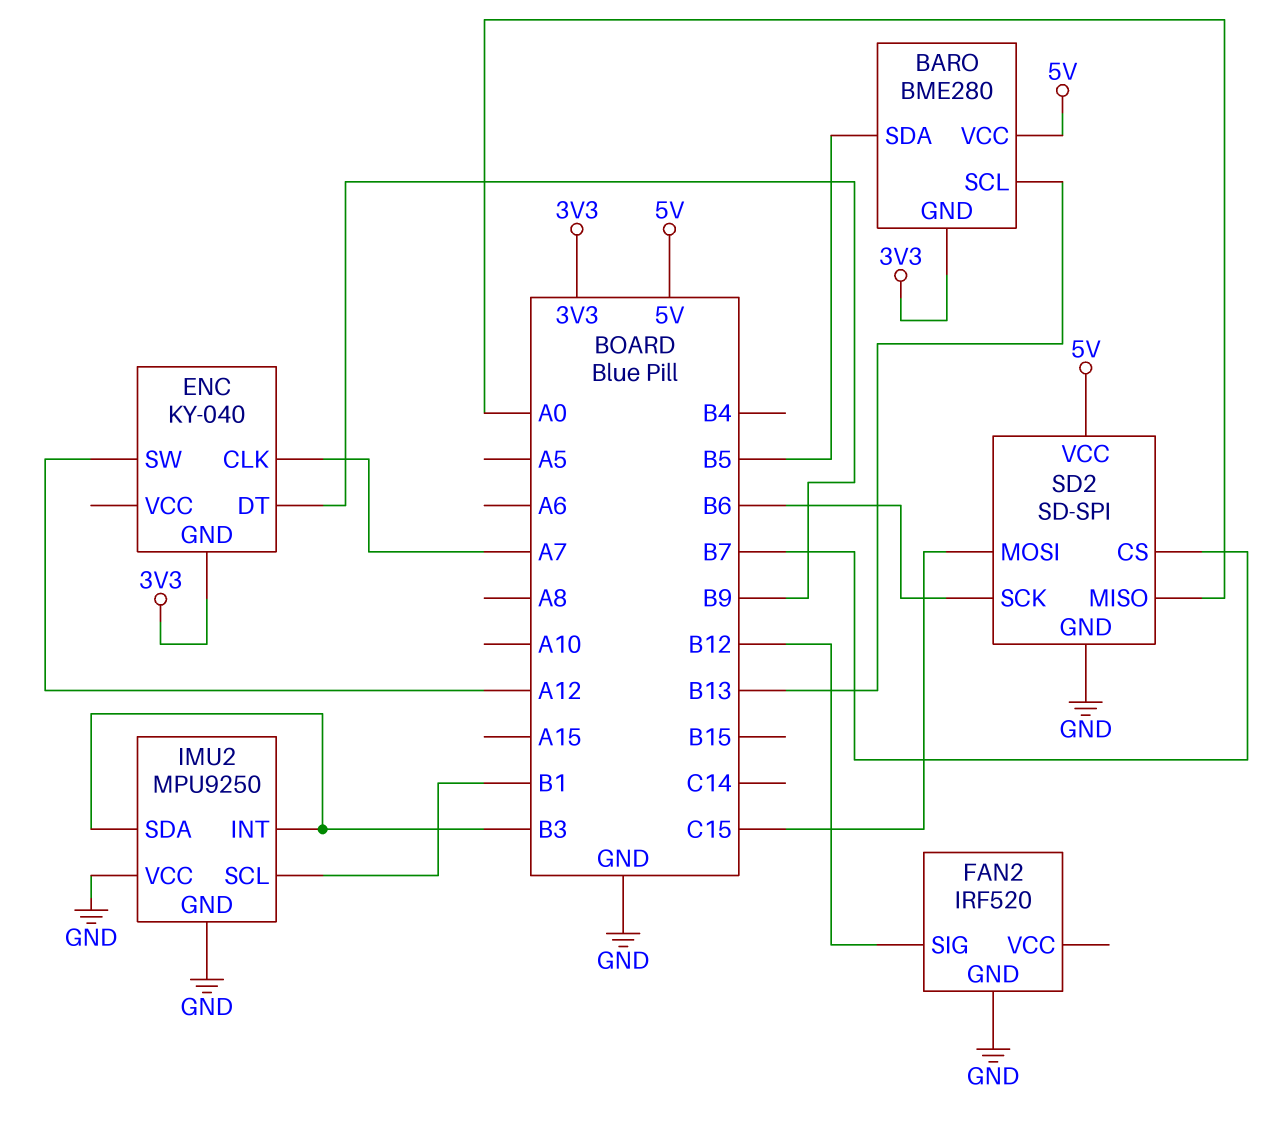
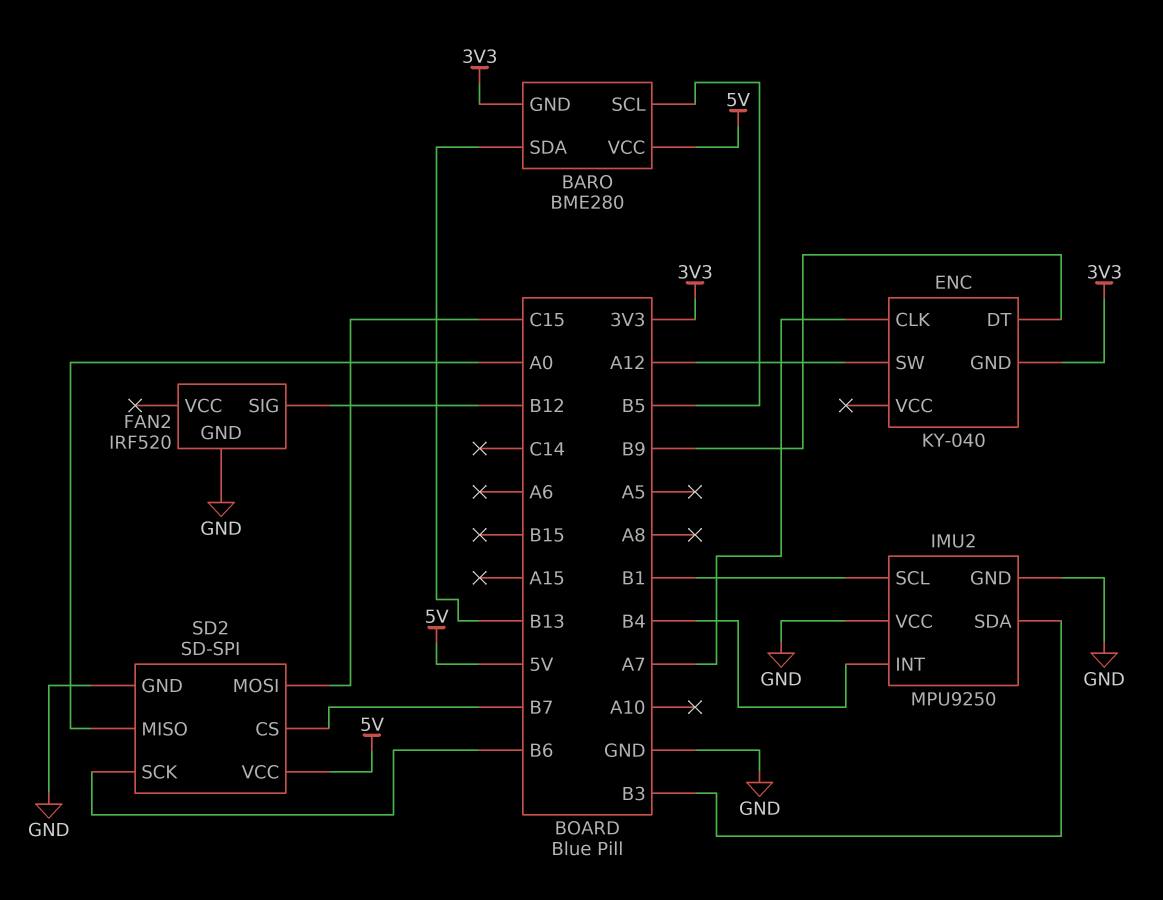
BARO pin SCL: B13 -> B5
BARO pin SDA: B5 -> B13
IMU2 pin INT: B3 -> B4

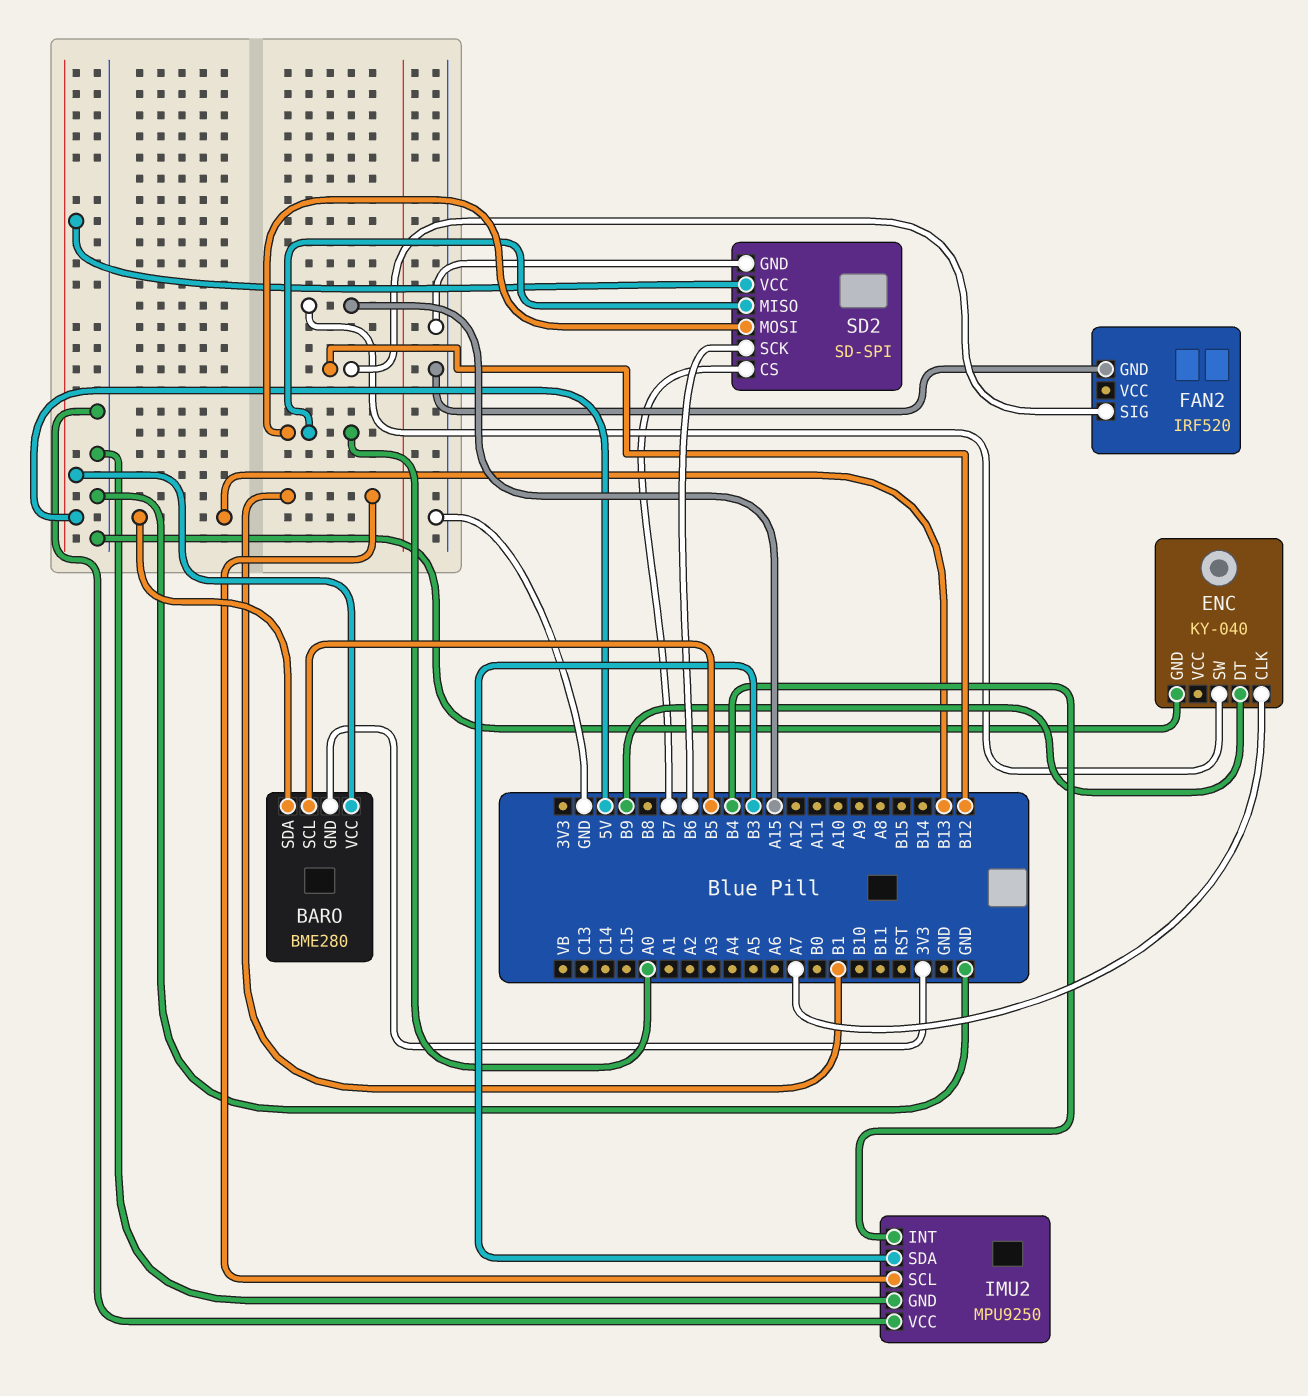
ENC pin GND: 3V3 -> GND
ENC pin SW: A12 -> A15
SD2 pin MOSI: C15 -> A0

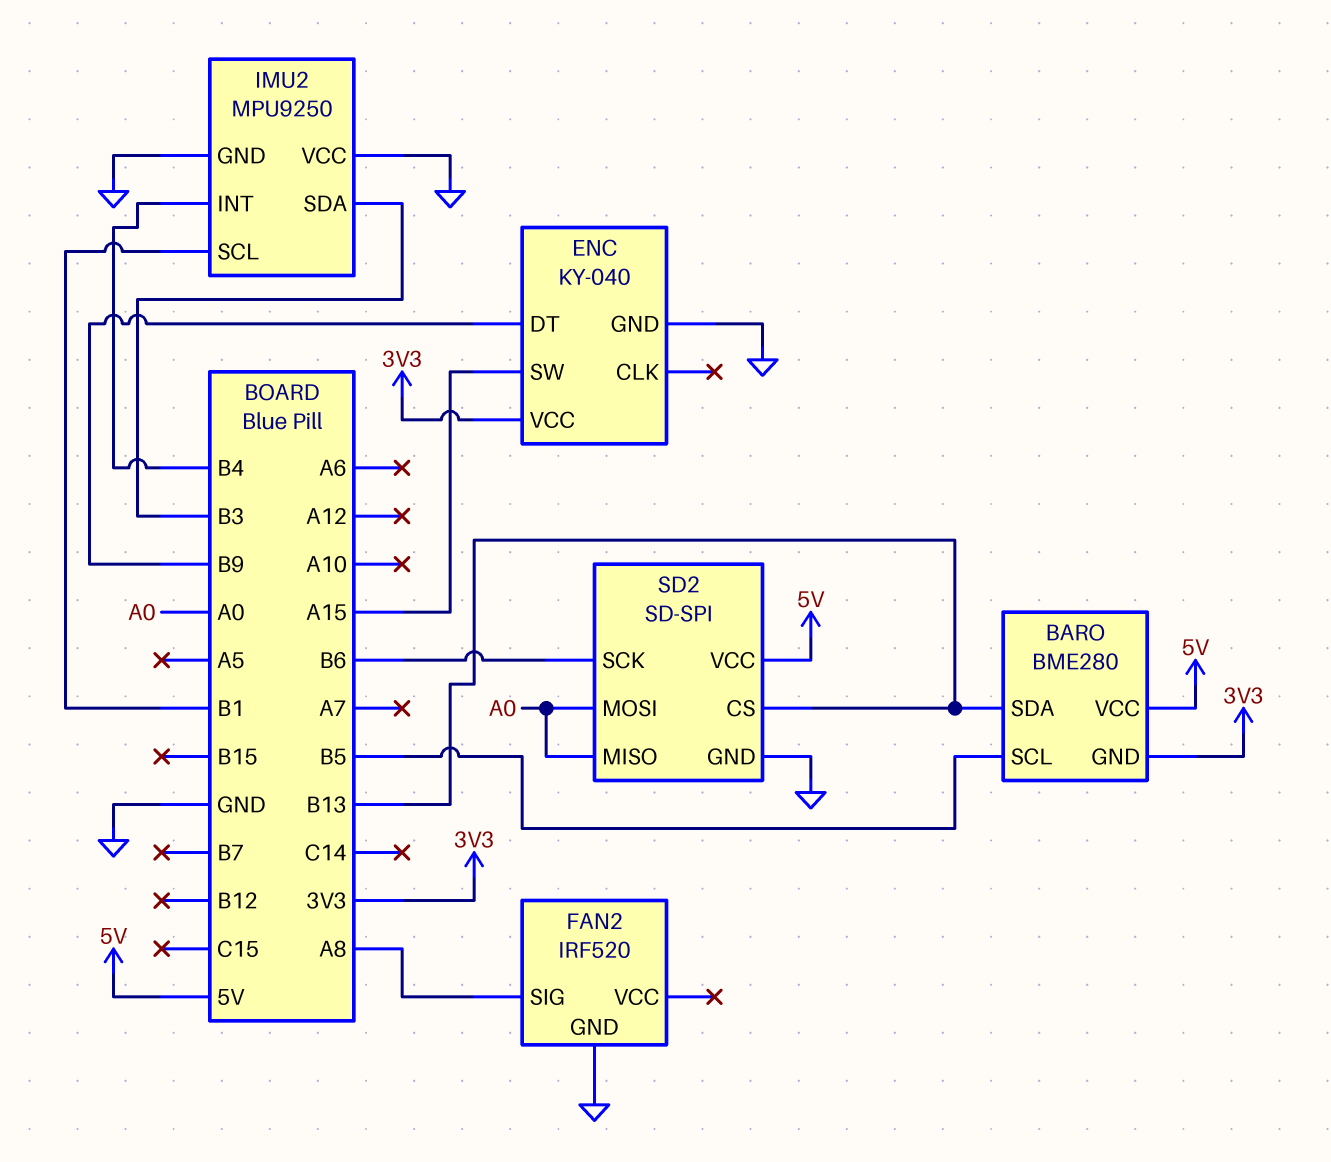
ENC pin CLK: A7 -> none
ENC pin VCC: none -> 3V3
FAN2 pin SIG: B12 -> A8
SD2 pin CS: B7 -> B13

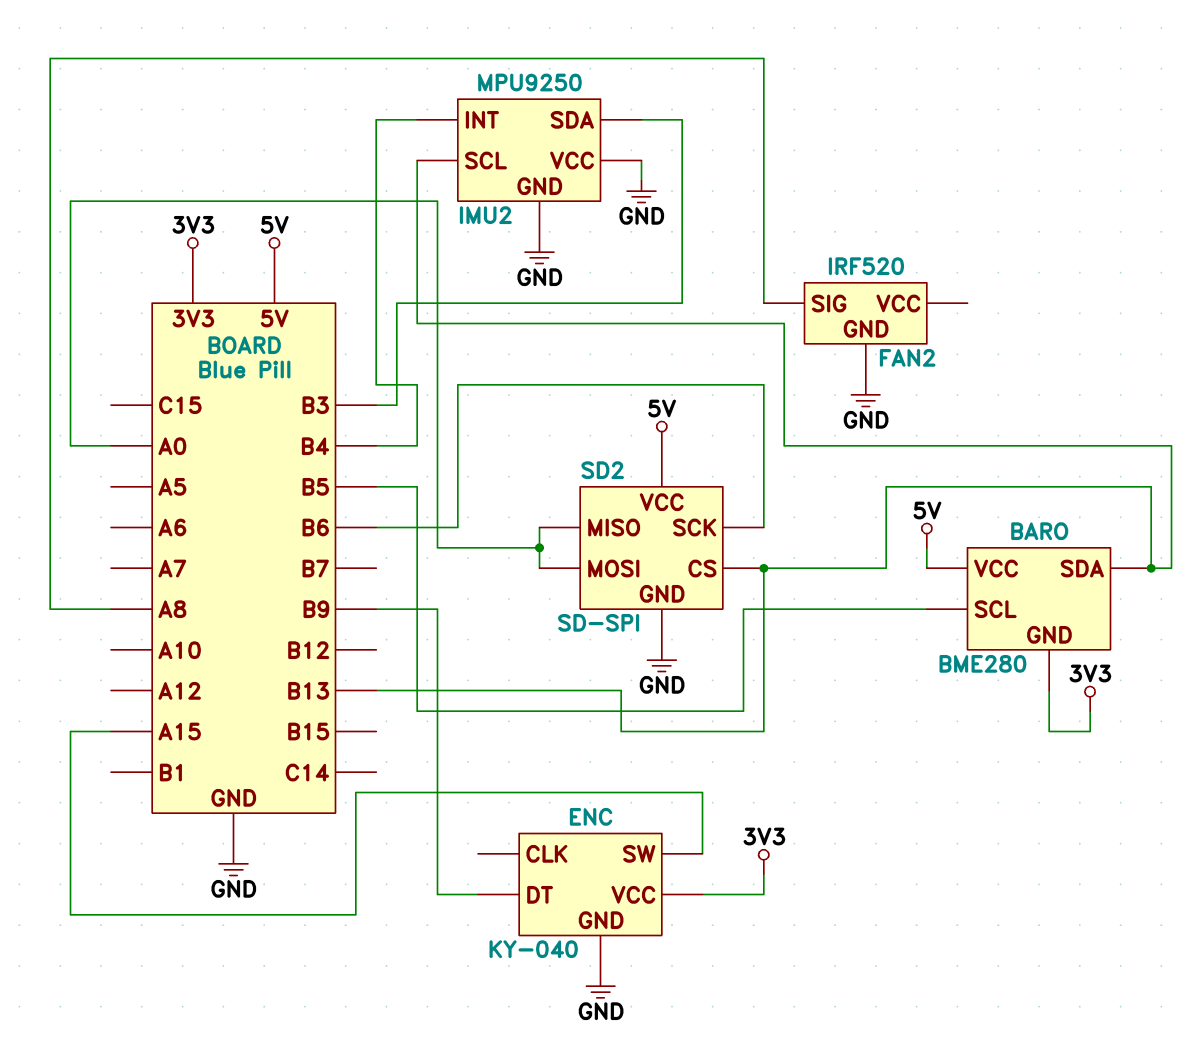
IMU2 pin SCL: B1 -> B13

